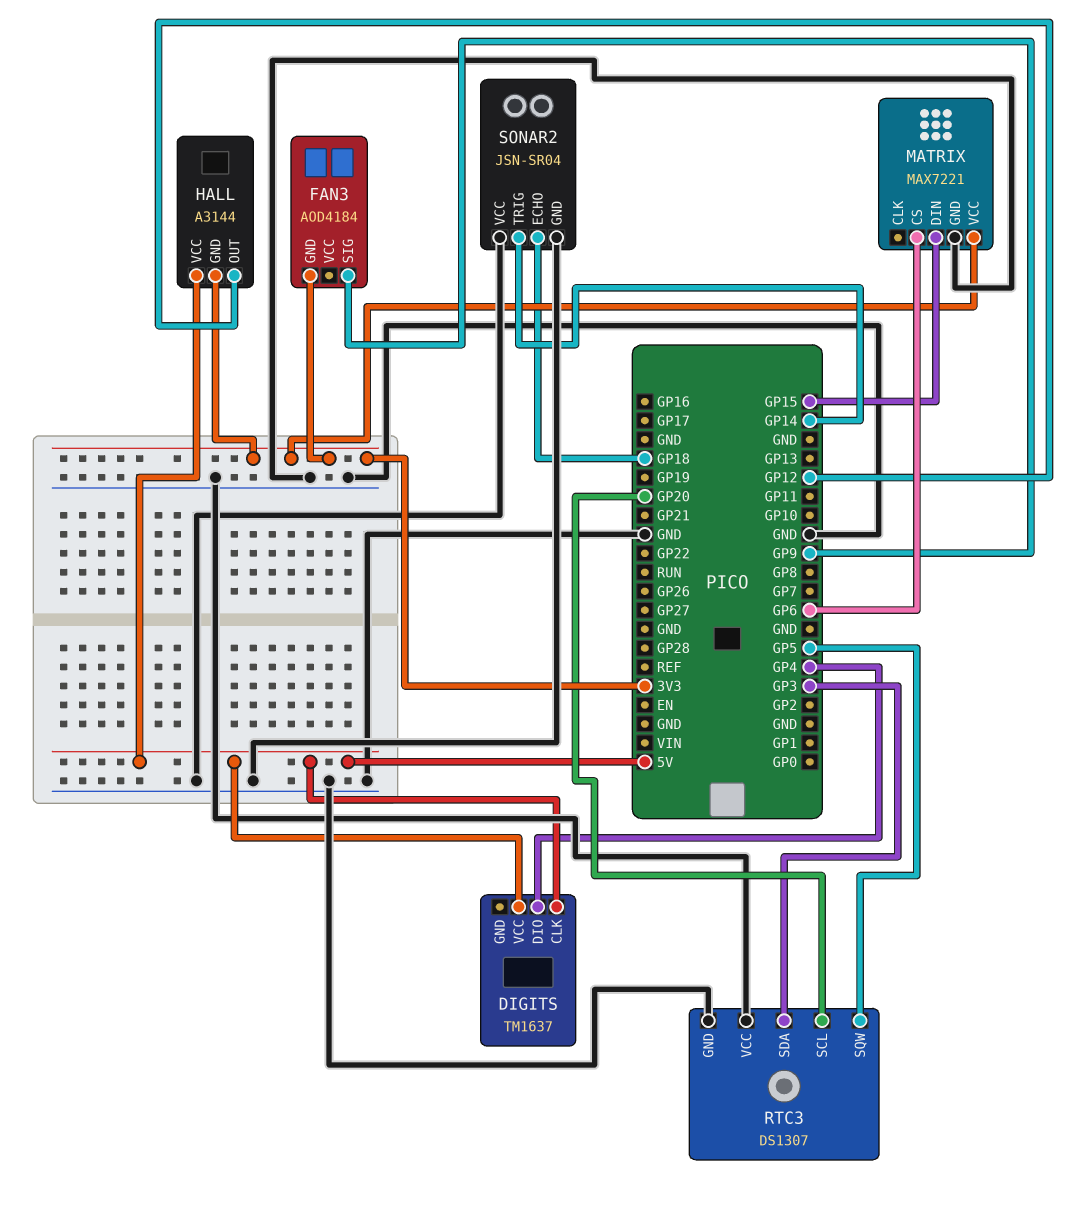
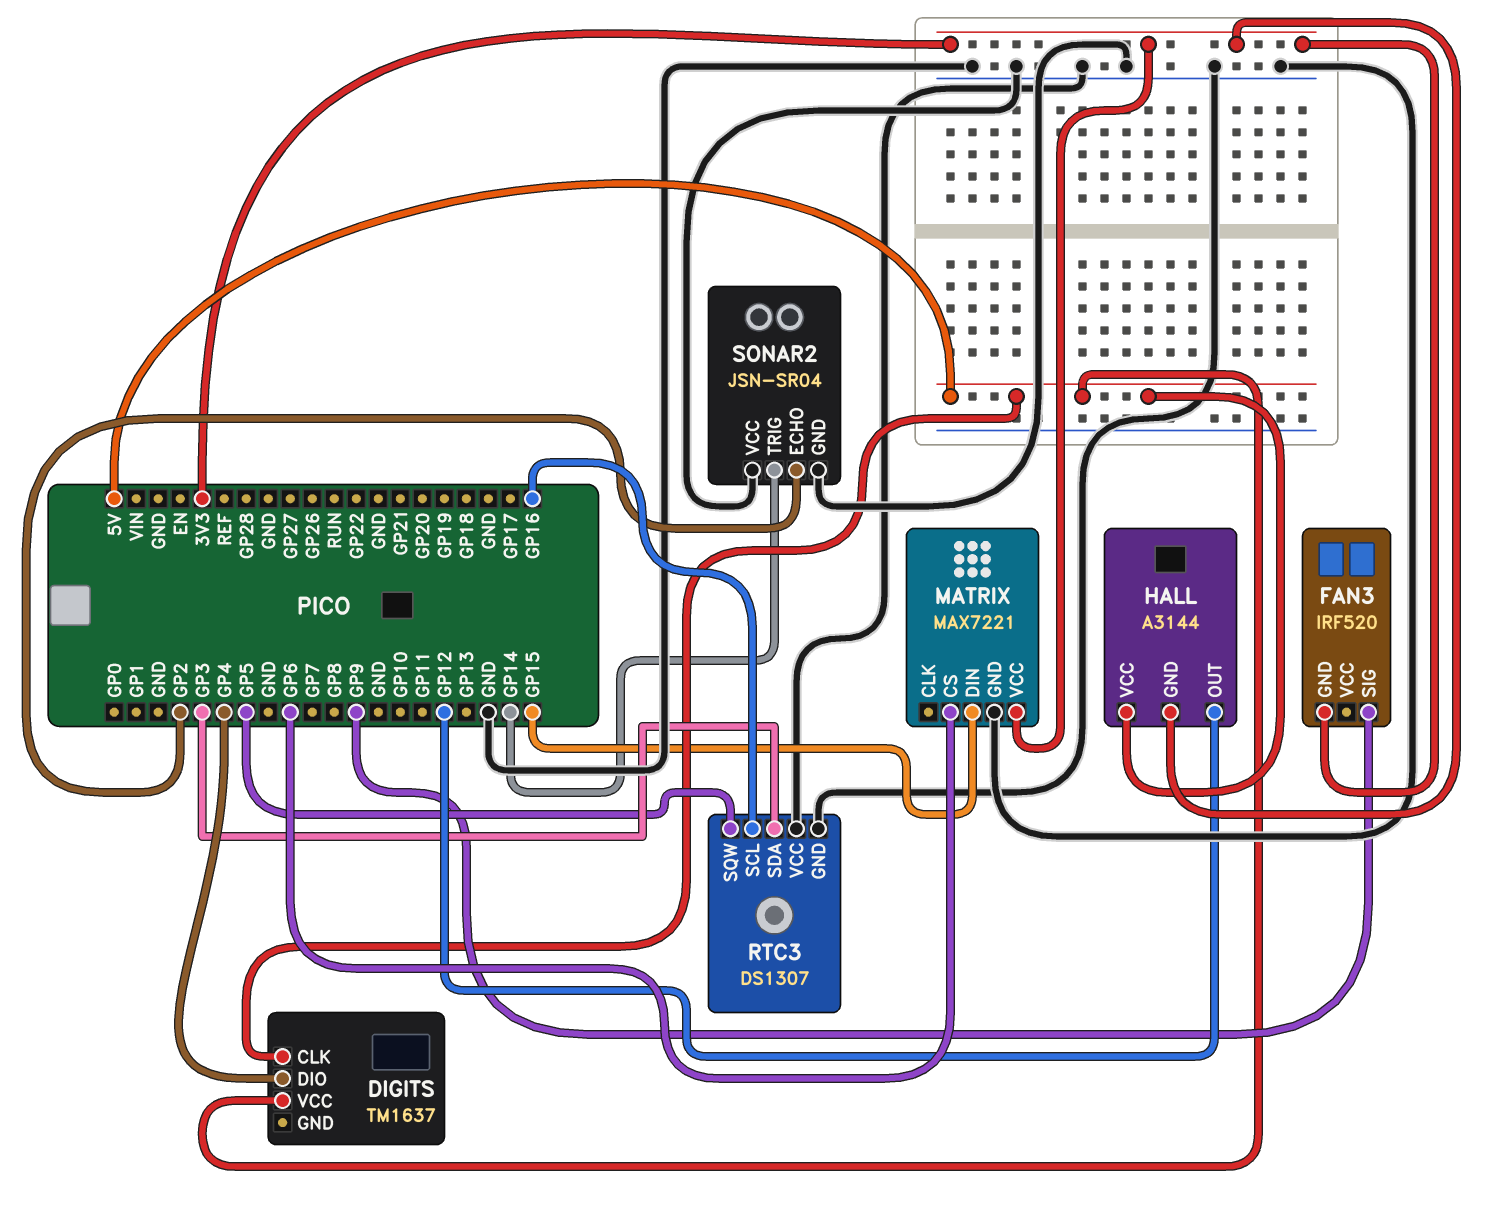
FAN3: AOD4184 -> IRF520
RTC3 pin SCL: GP20 -> GP16
SONAR2 pin ECHO: GP18 -> GP2

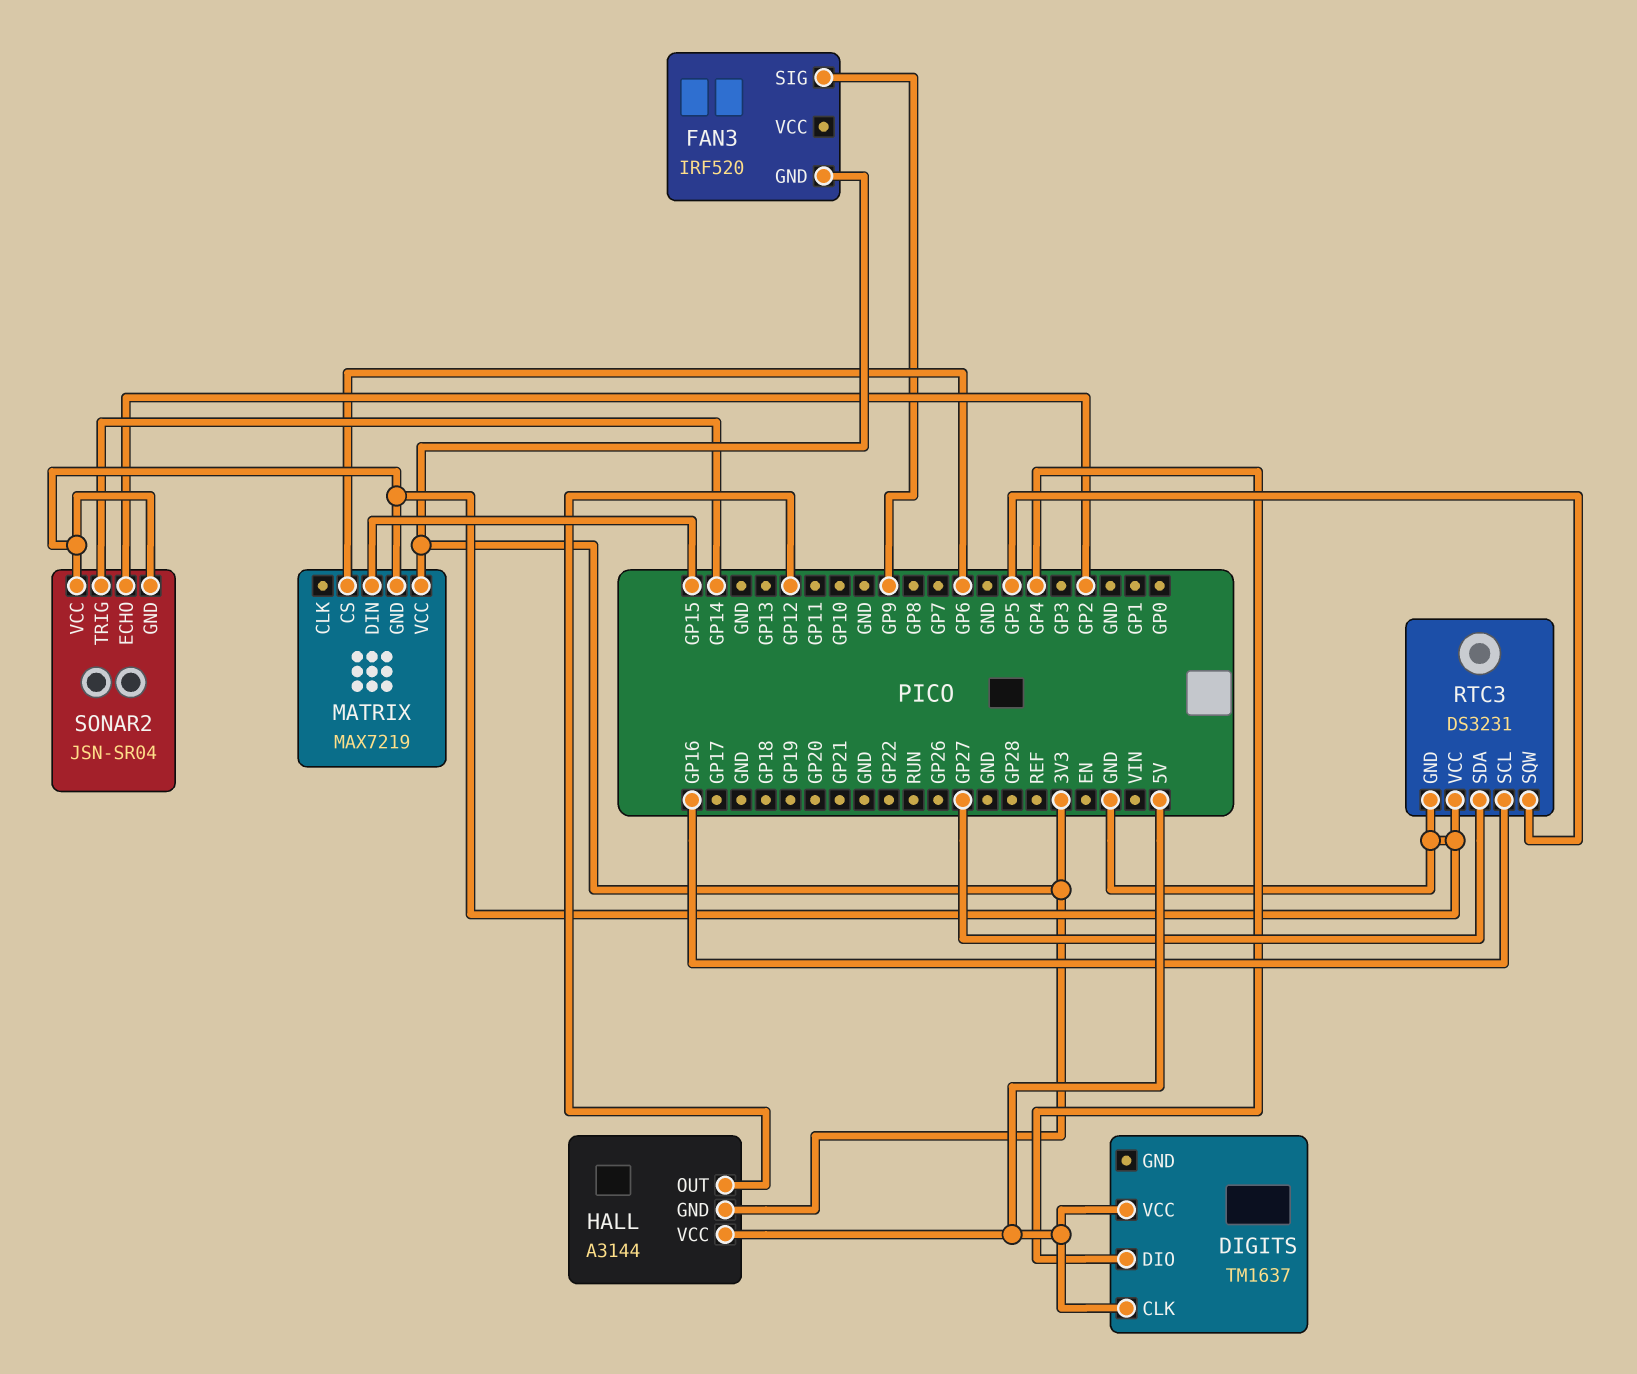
MATRIX: MAX7221 -> MAX7219
RTC3: DS1307 -> DS3231
RTC3 pin SDA: GP3 -> GP27

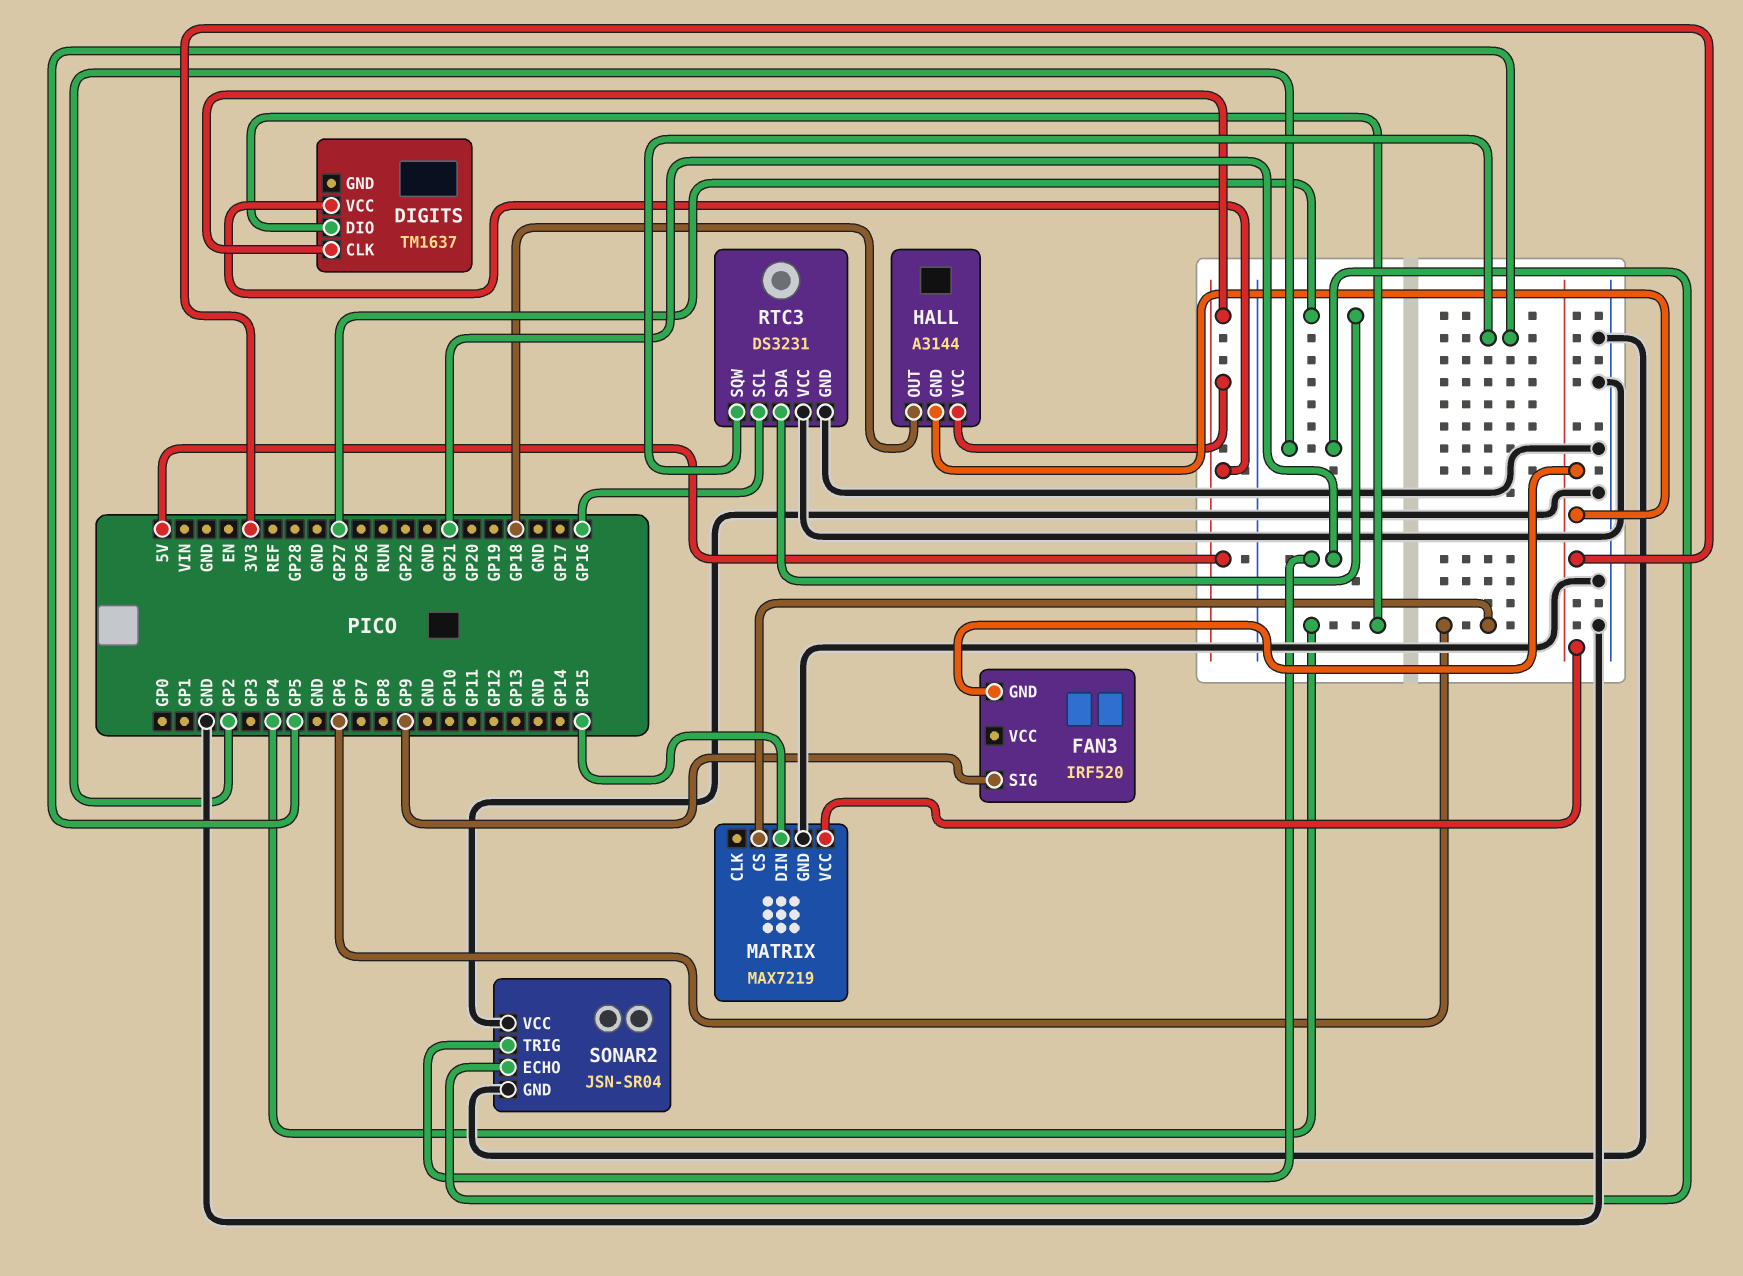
HALL pin OUT: GP12 -> GP18
SONAR2 pin TRIG: GP14 -> GP21

